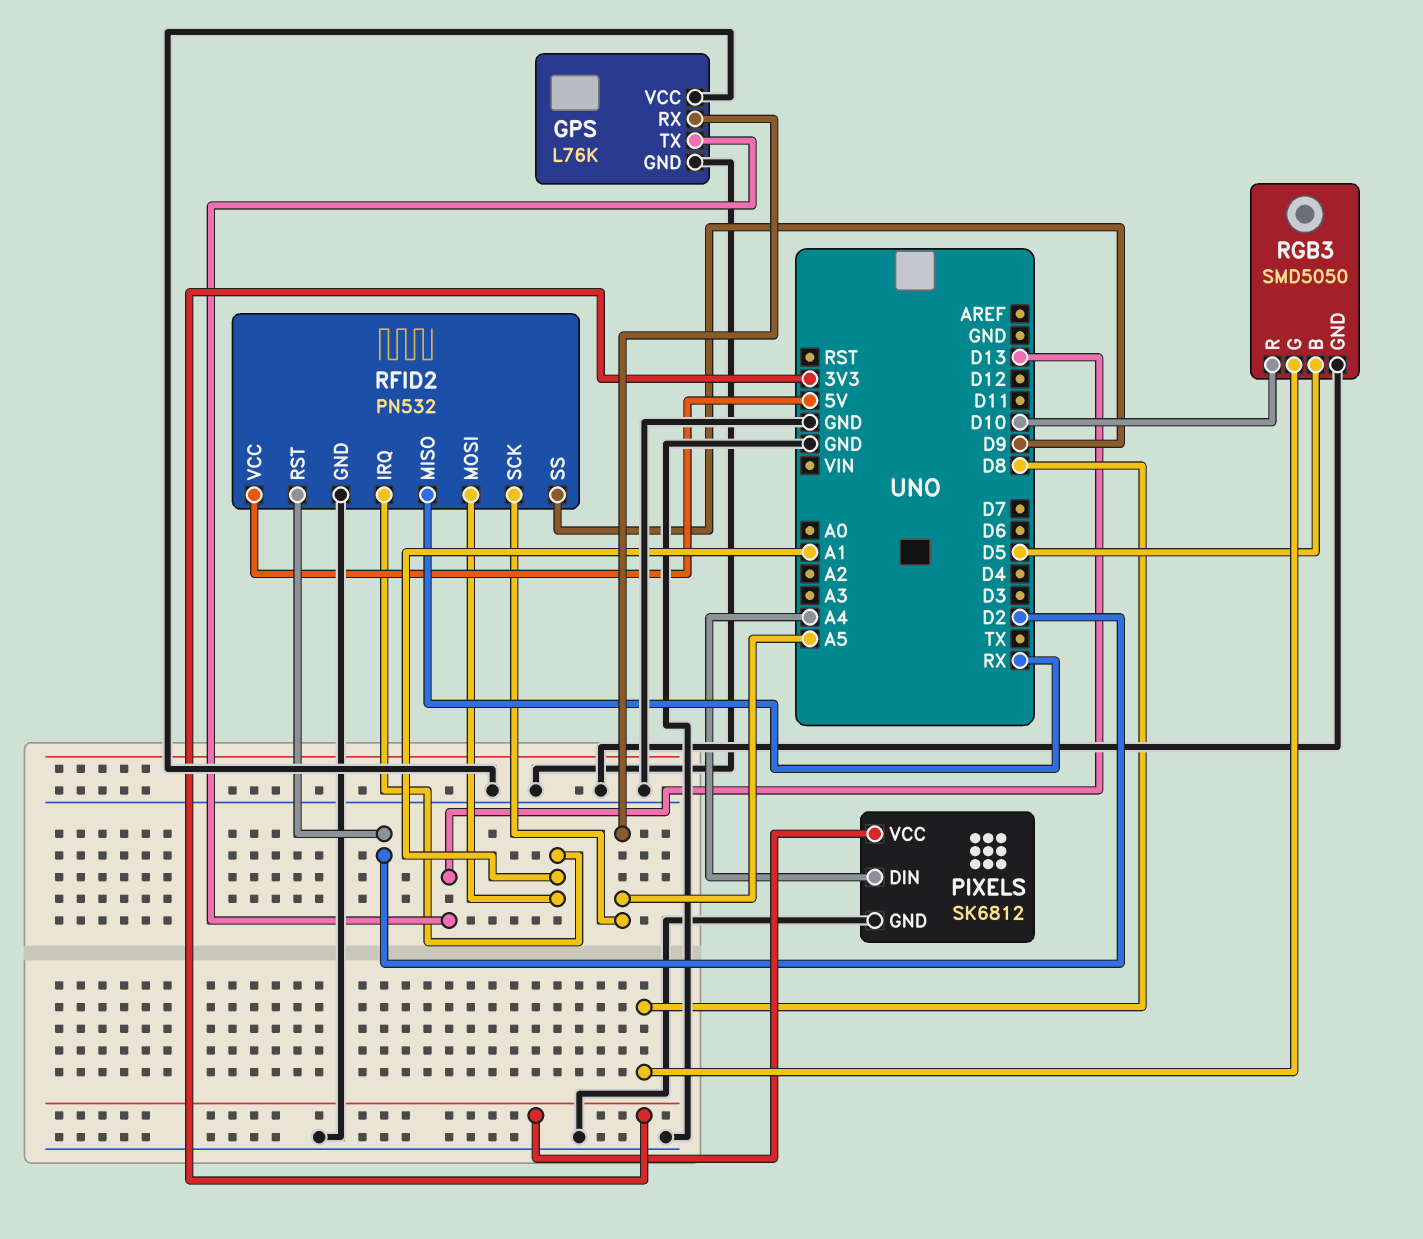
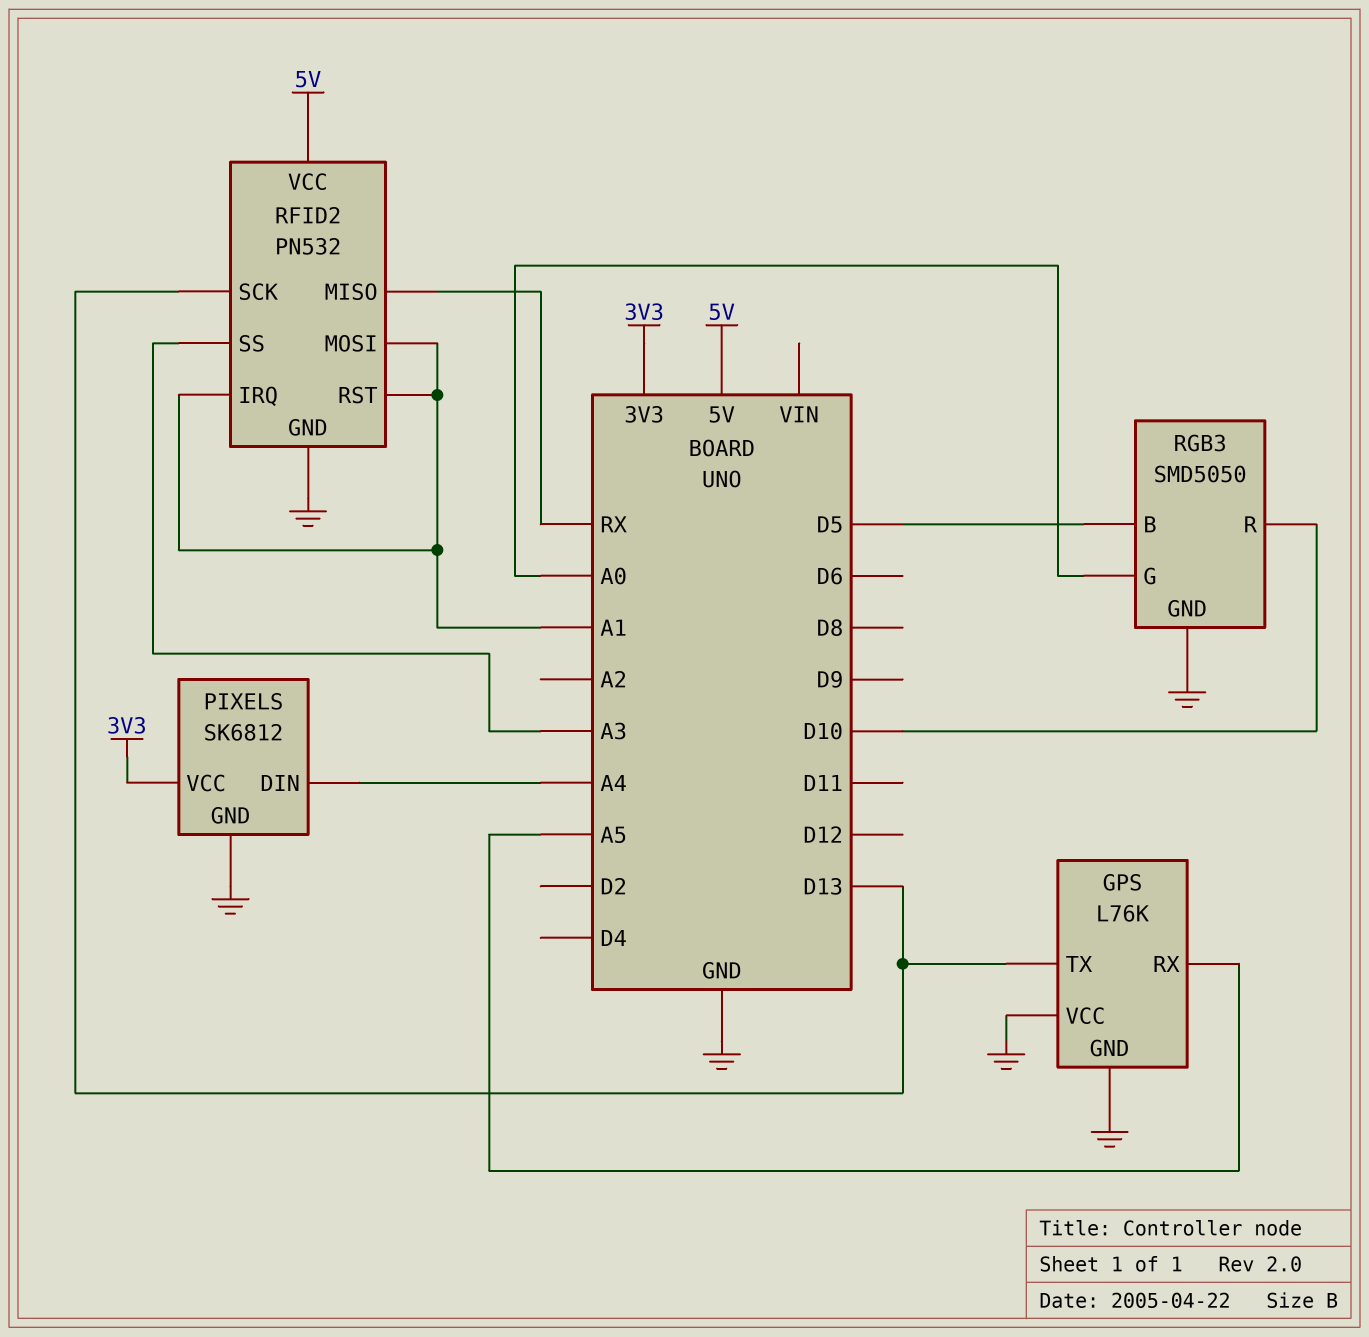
RFID2 pin RST: D2 -> A1
RFID2 pin SCK: A5 -> D13
RFID2 pin SS: D9 -> A3
RGB3 pin G: D8 -> A0

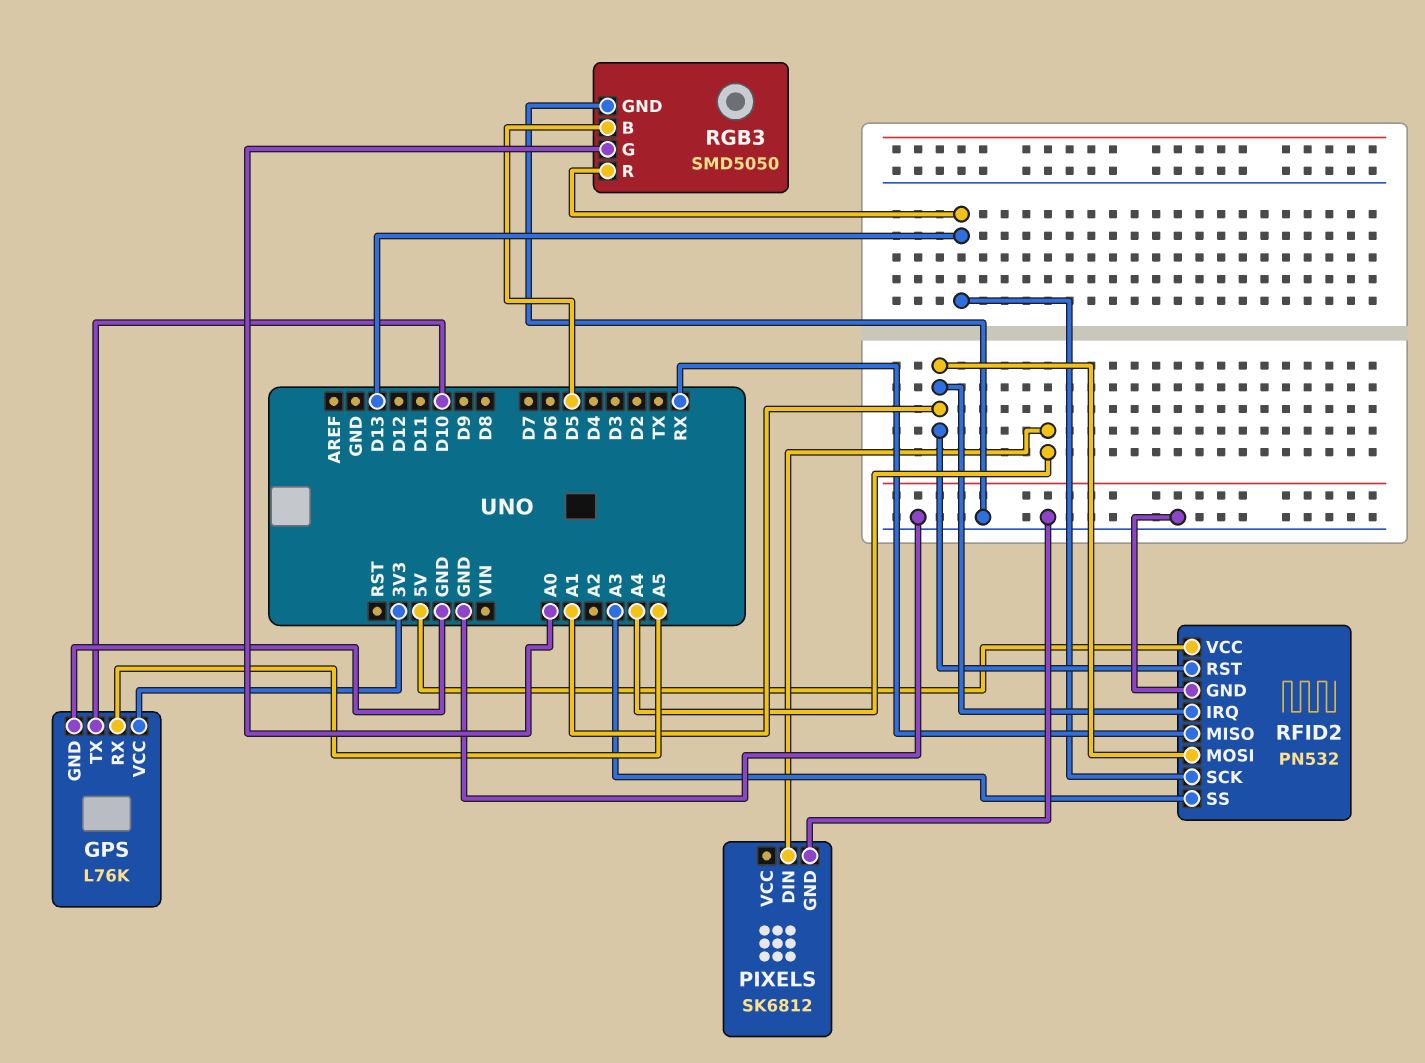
GPS pin TX: D13 -> D10
GPS pin VCC: GND -> 3V3
PIXELS pin VCC: 3V3 -> none
RGB3 pin R: D10 -> D13

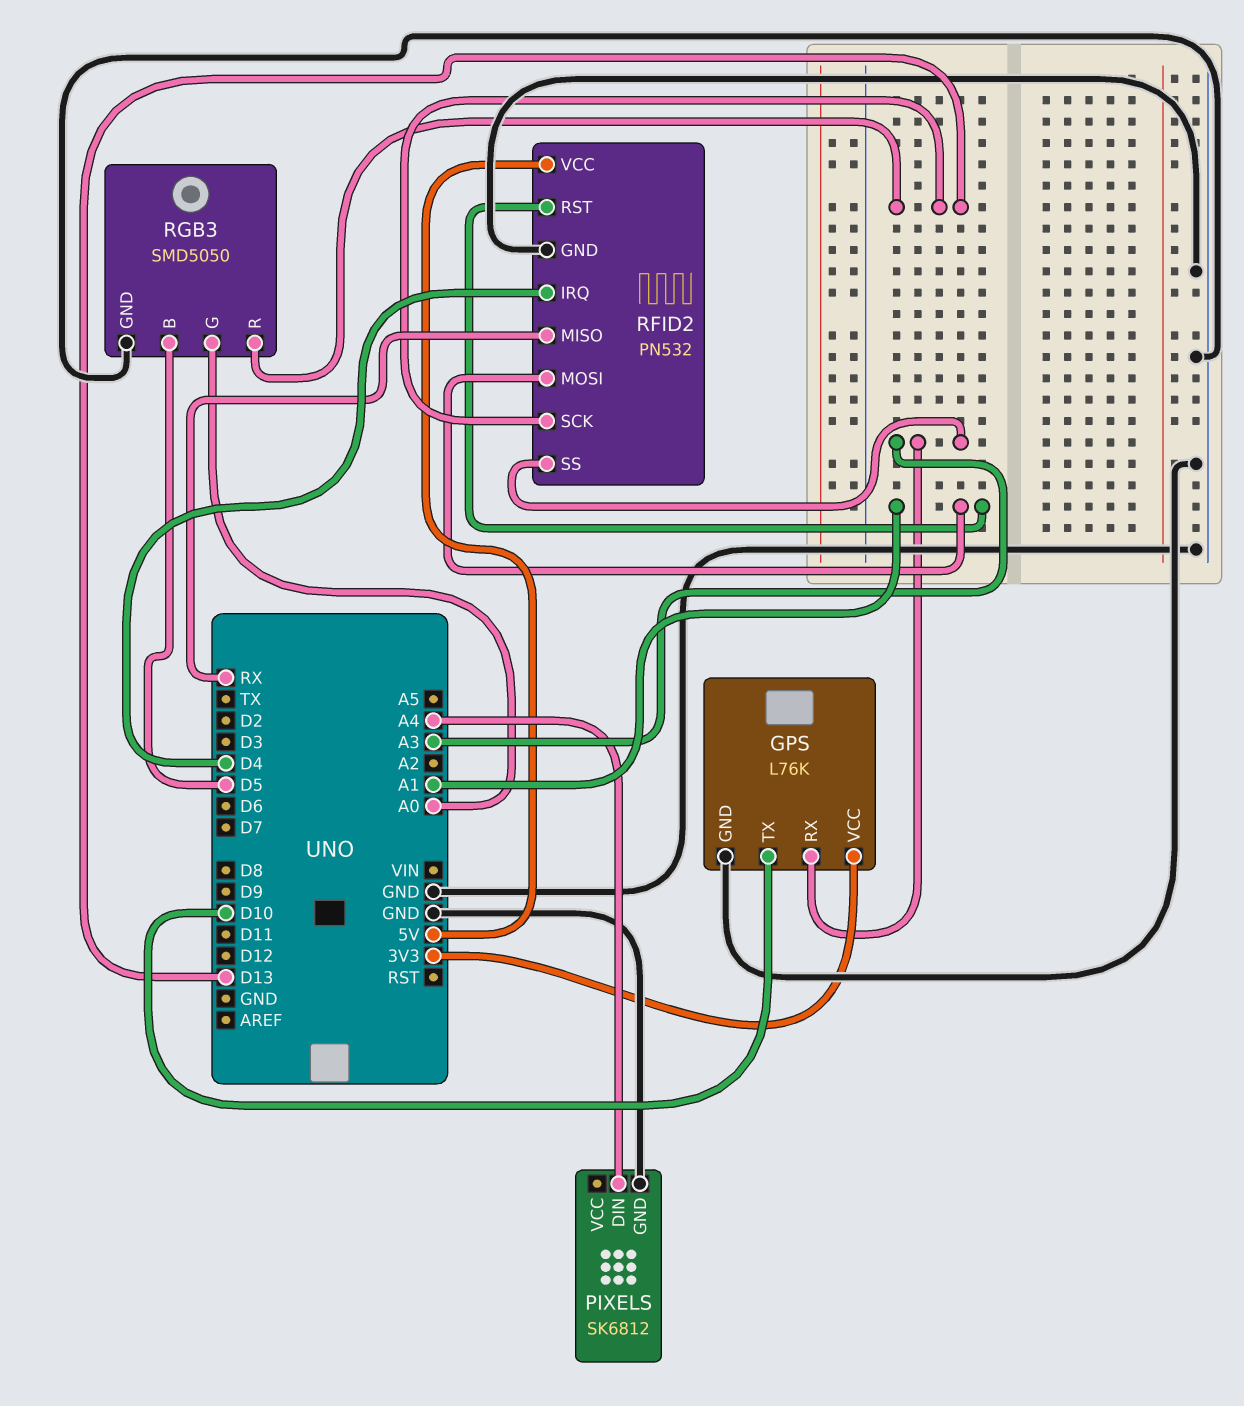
GPS pin RX: A5 -> A3
RFID2 pin IRQ: A1 -> D4

